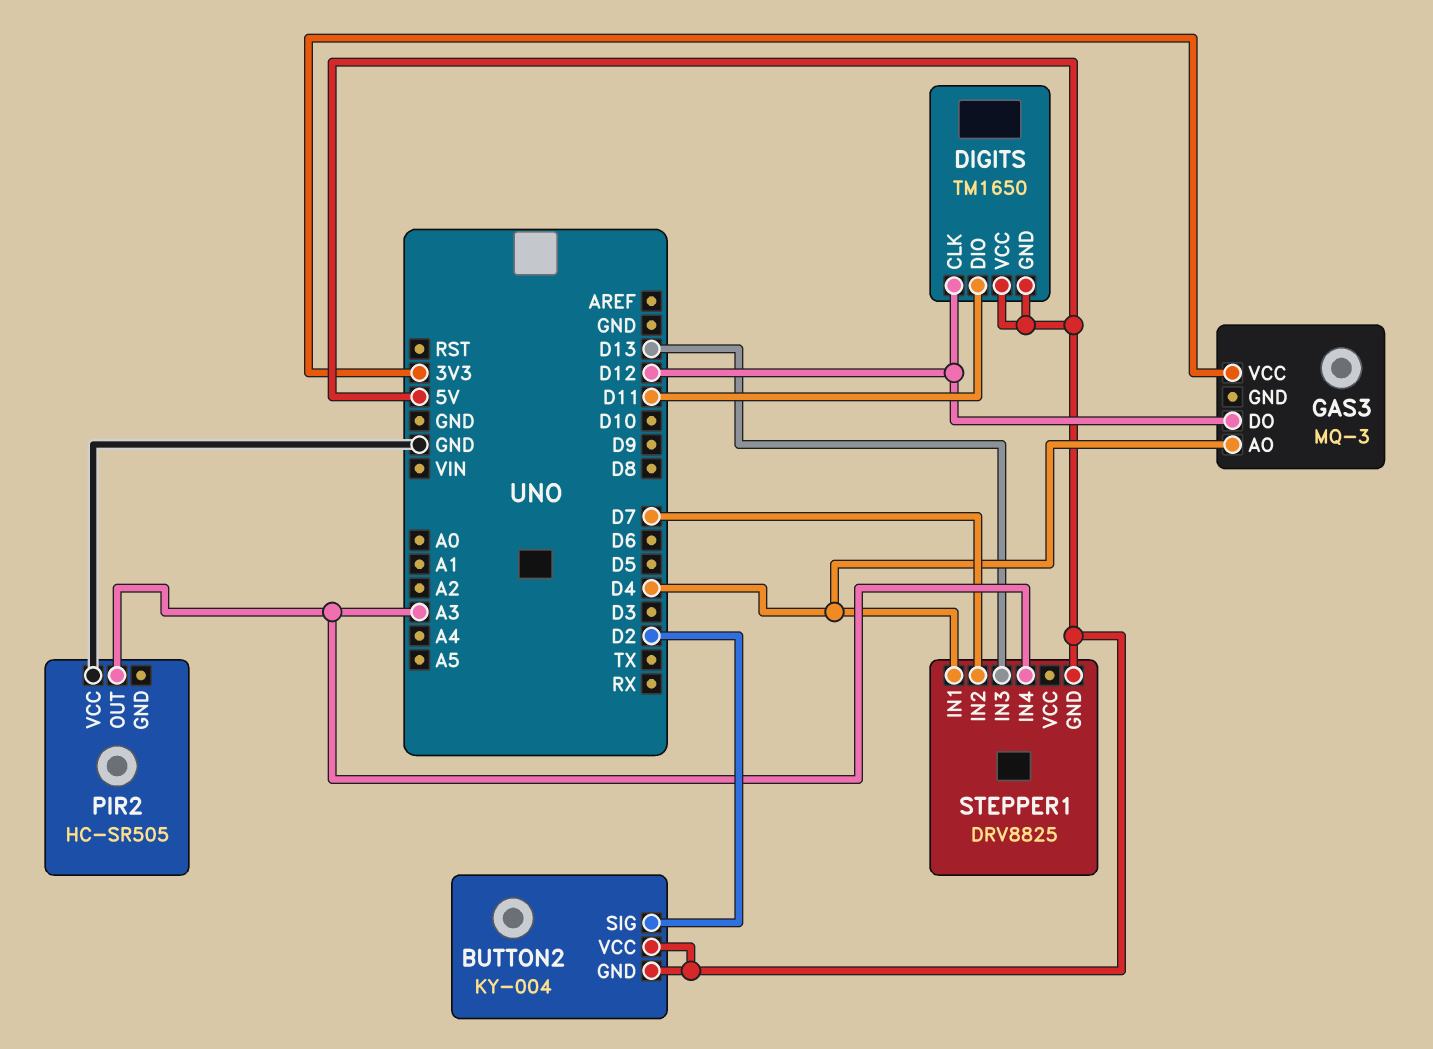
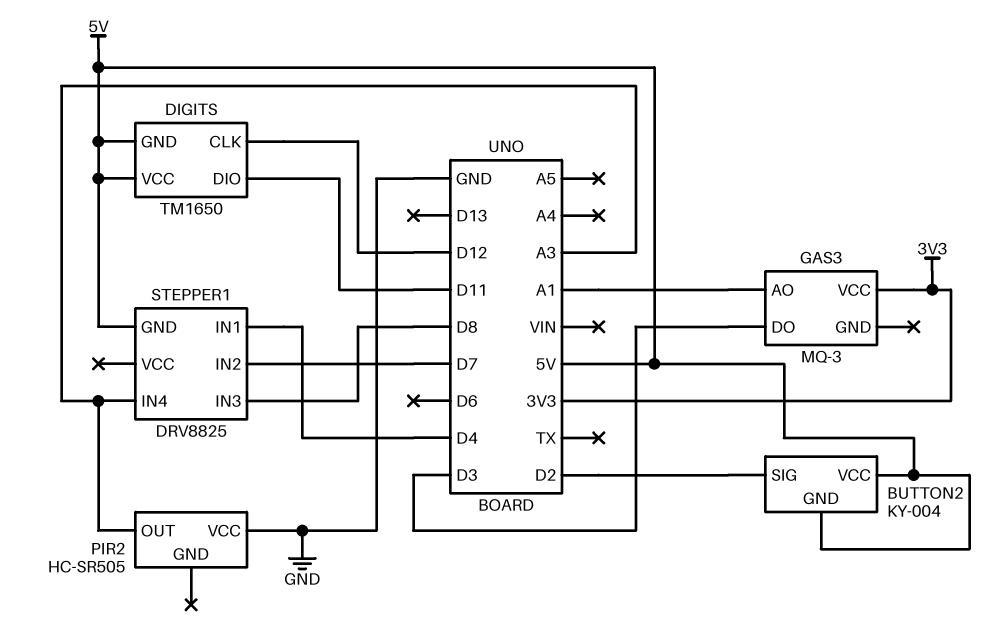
GAS3 pin AO: D4 -> A1
GAS3 pin DO: D12 -> D3
STEPPER1 pin IN3: D13 -> D8

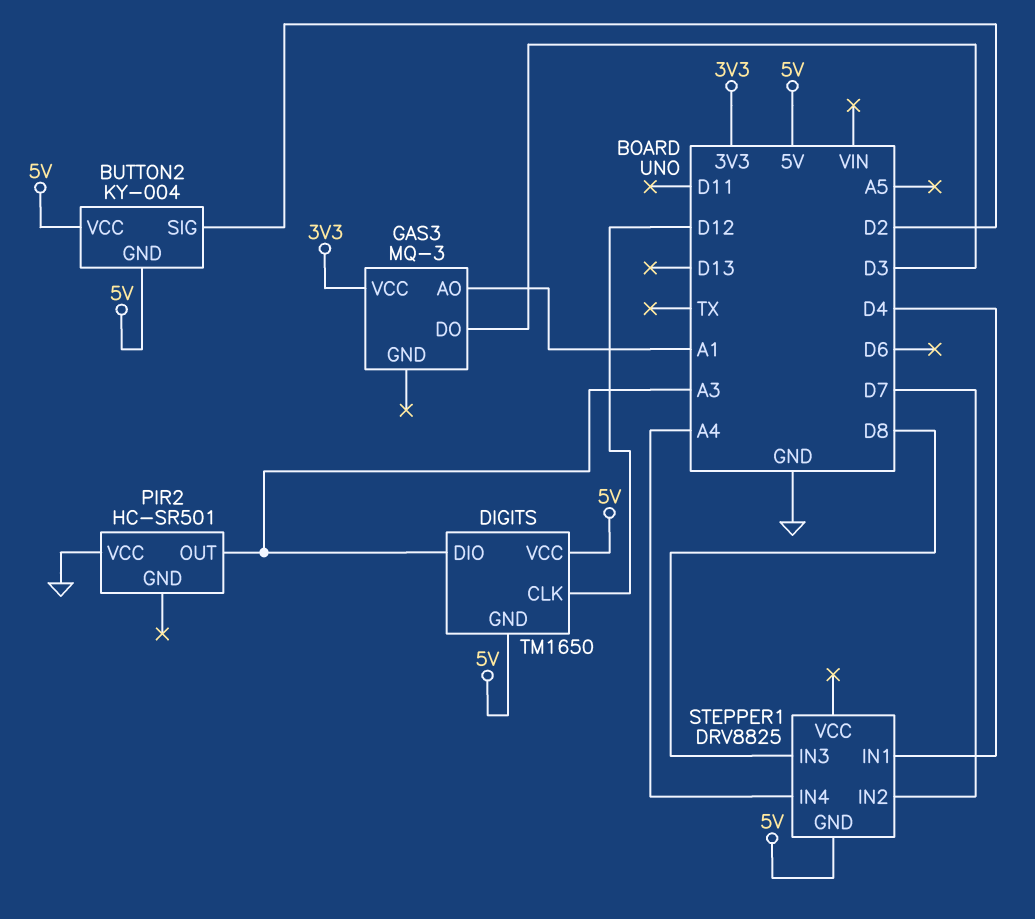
DIGITS pin DIO: D11 -> A3
PIR2: HC-SR505 -> HC-SR501
STEPPER1 pin IN4: A3 -> A4

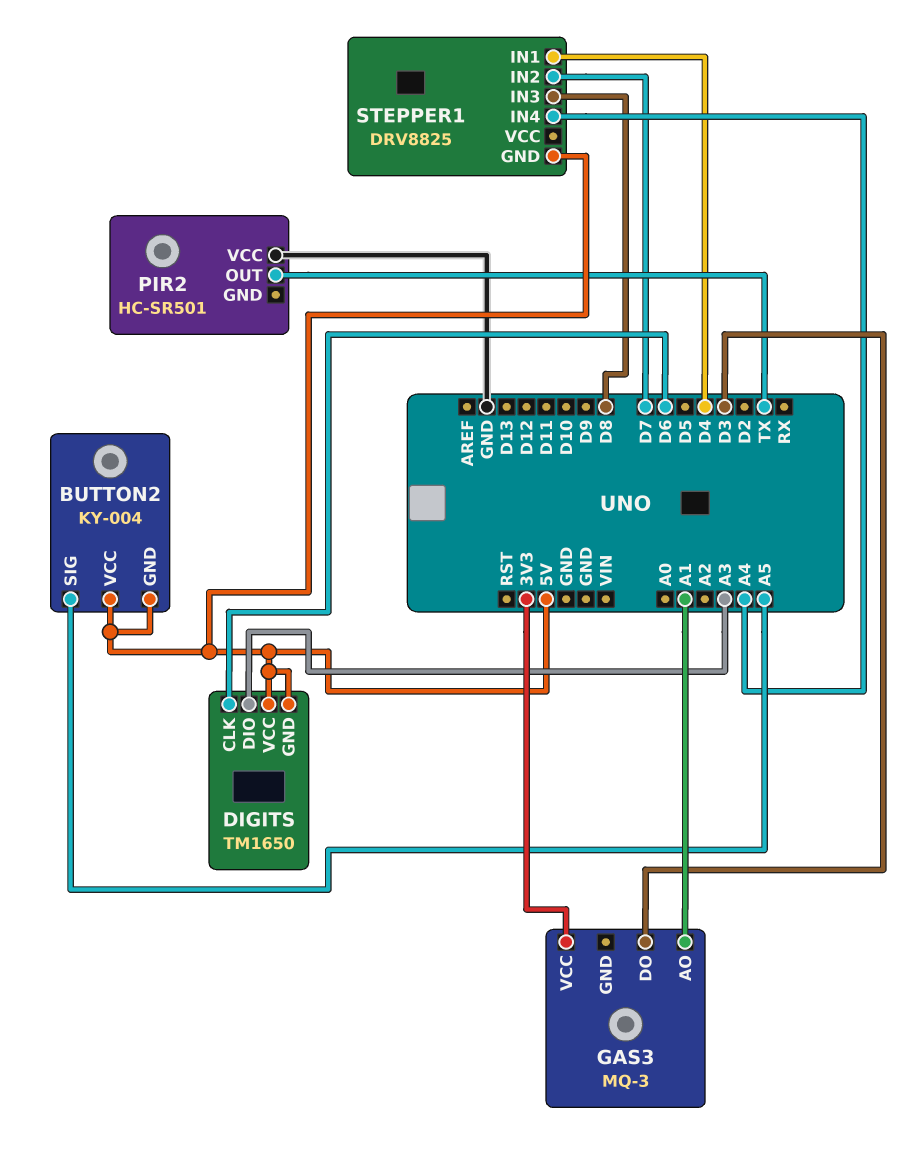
BUTTON2 pin SIG: D2 -> A5
DIGITS pin CLK: D12 -> D6
PIR2 pin OUT: A3 -> TX

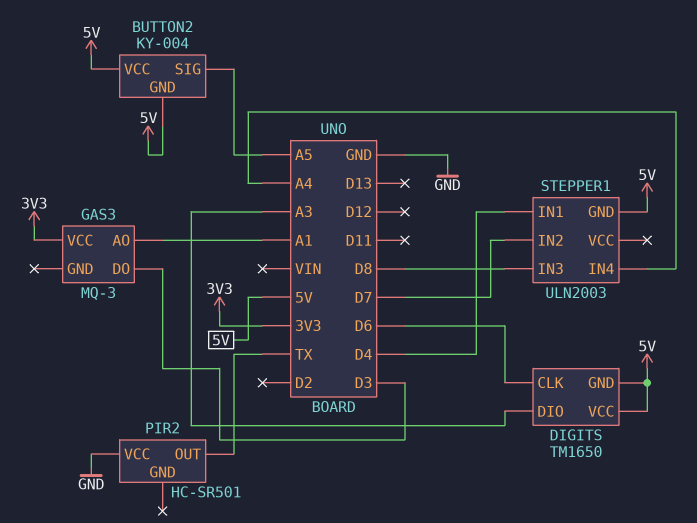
STEPPER1: DRV8825 -> ULN2003

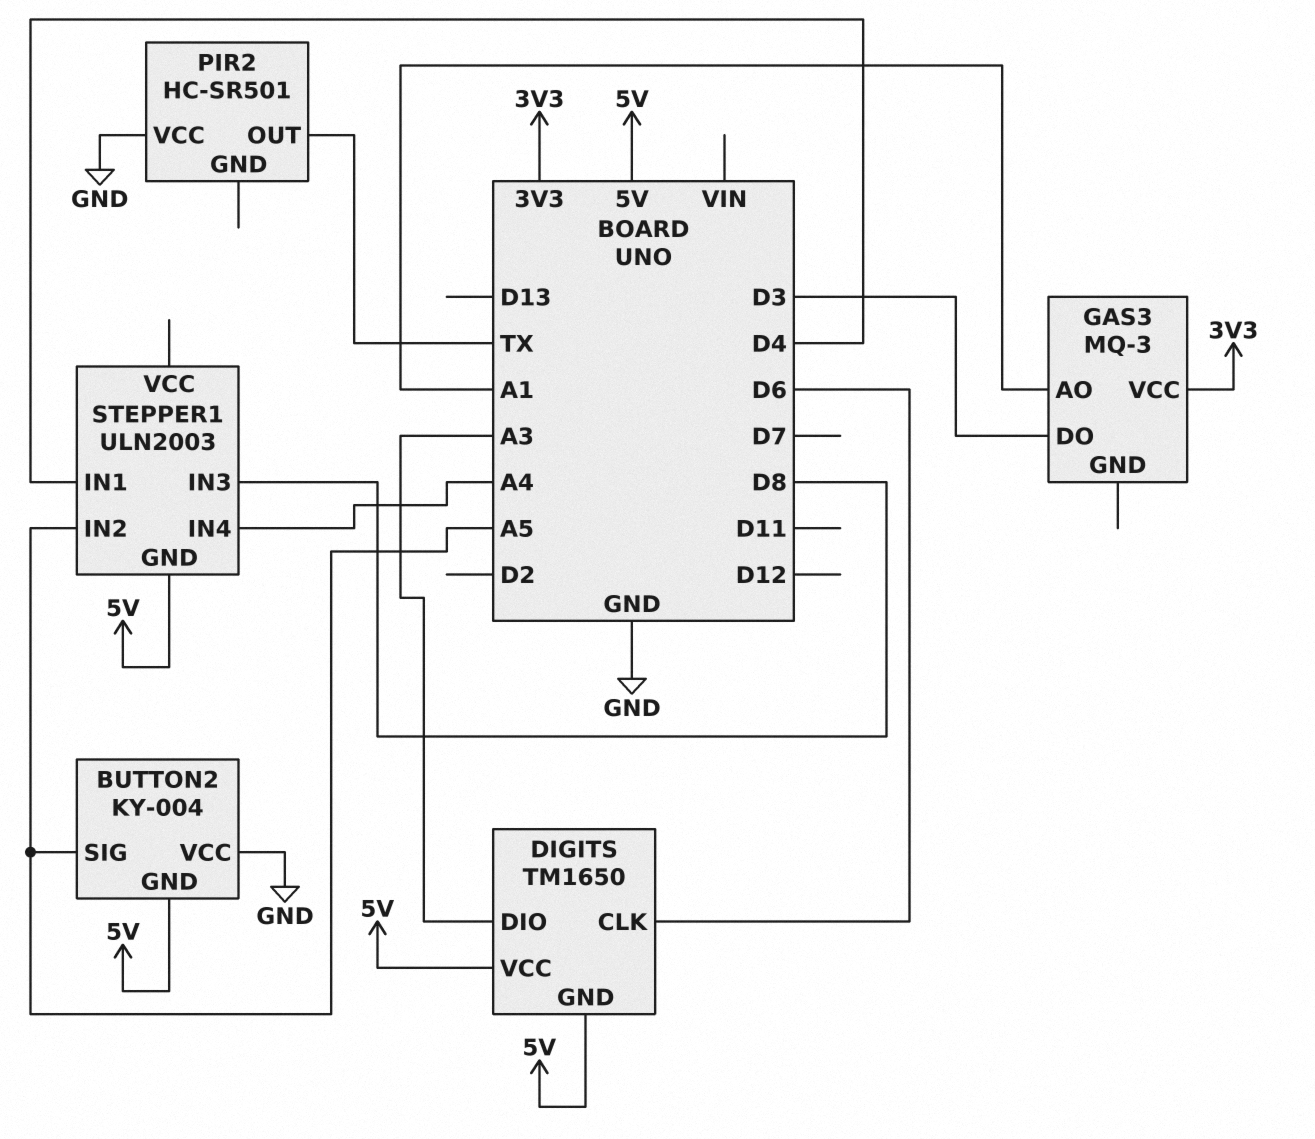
BUTTON2 pin VCC: 5V -> GND
STEPPER1 pin IN2: D7 -> A5

